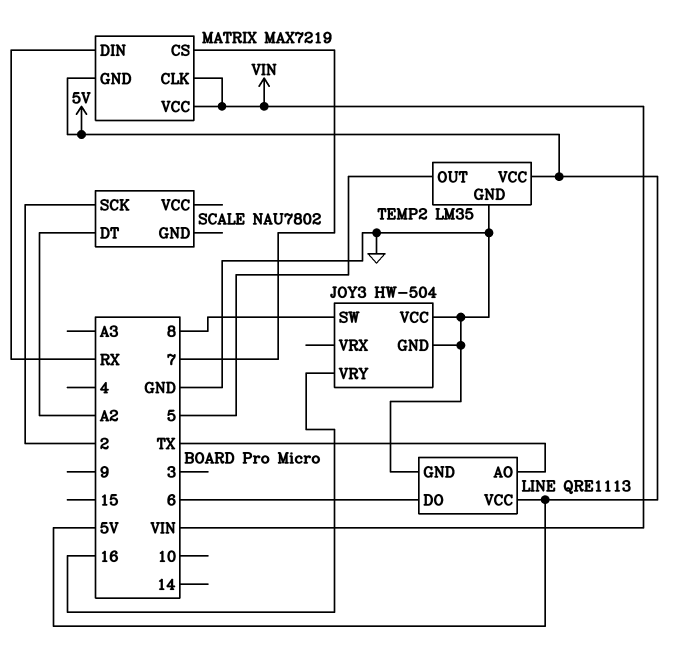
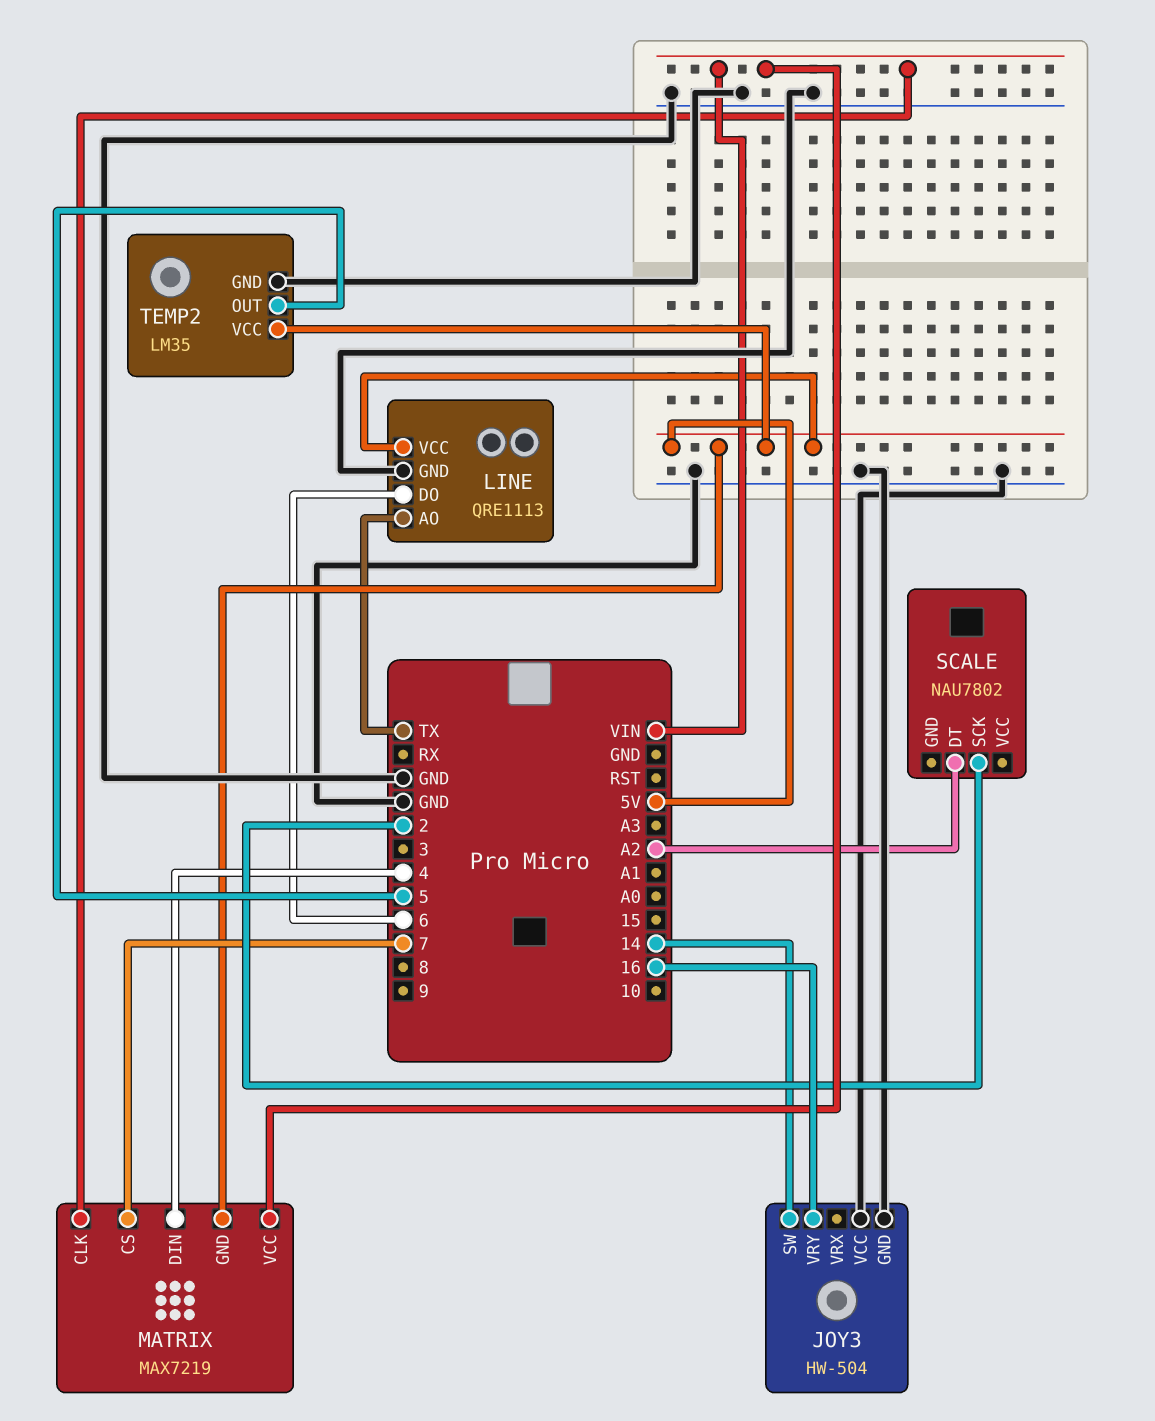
JOY3 pin SW: 8 -> 14
MATRIX pin DIN: RX -> 4

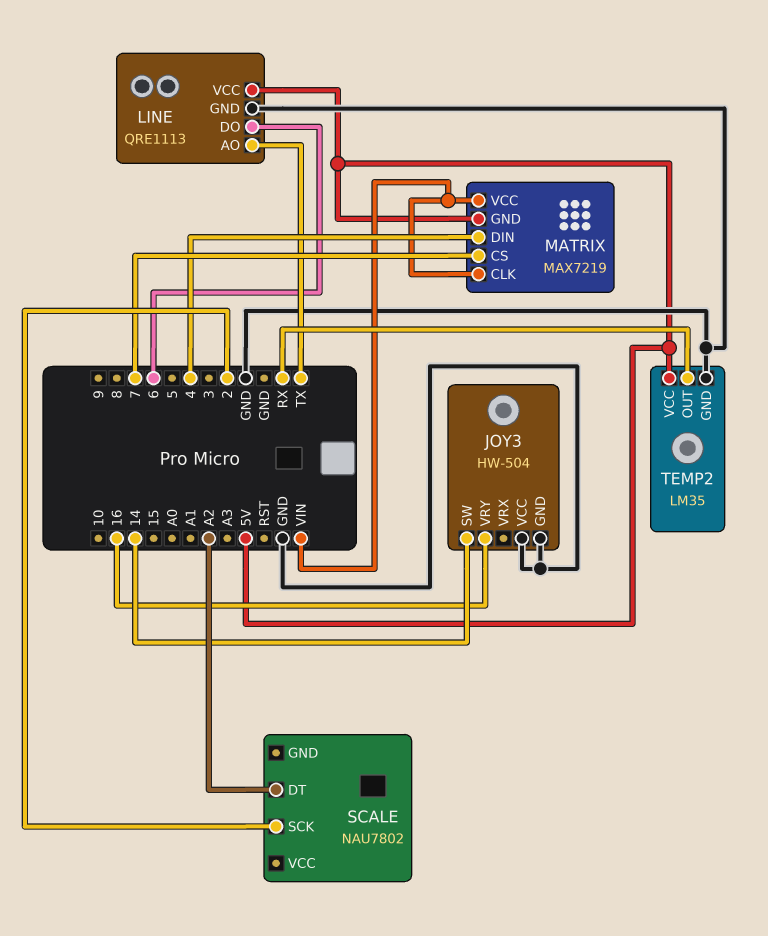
TEMP2 pin OUT: 5 -> RX

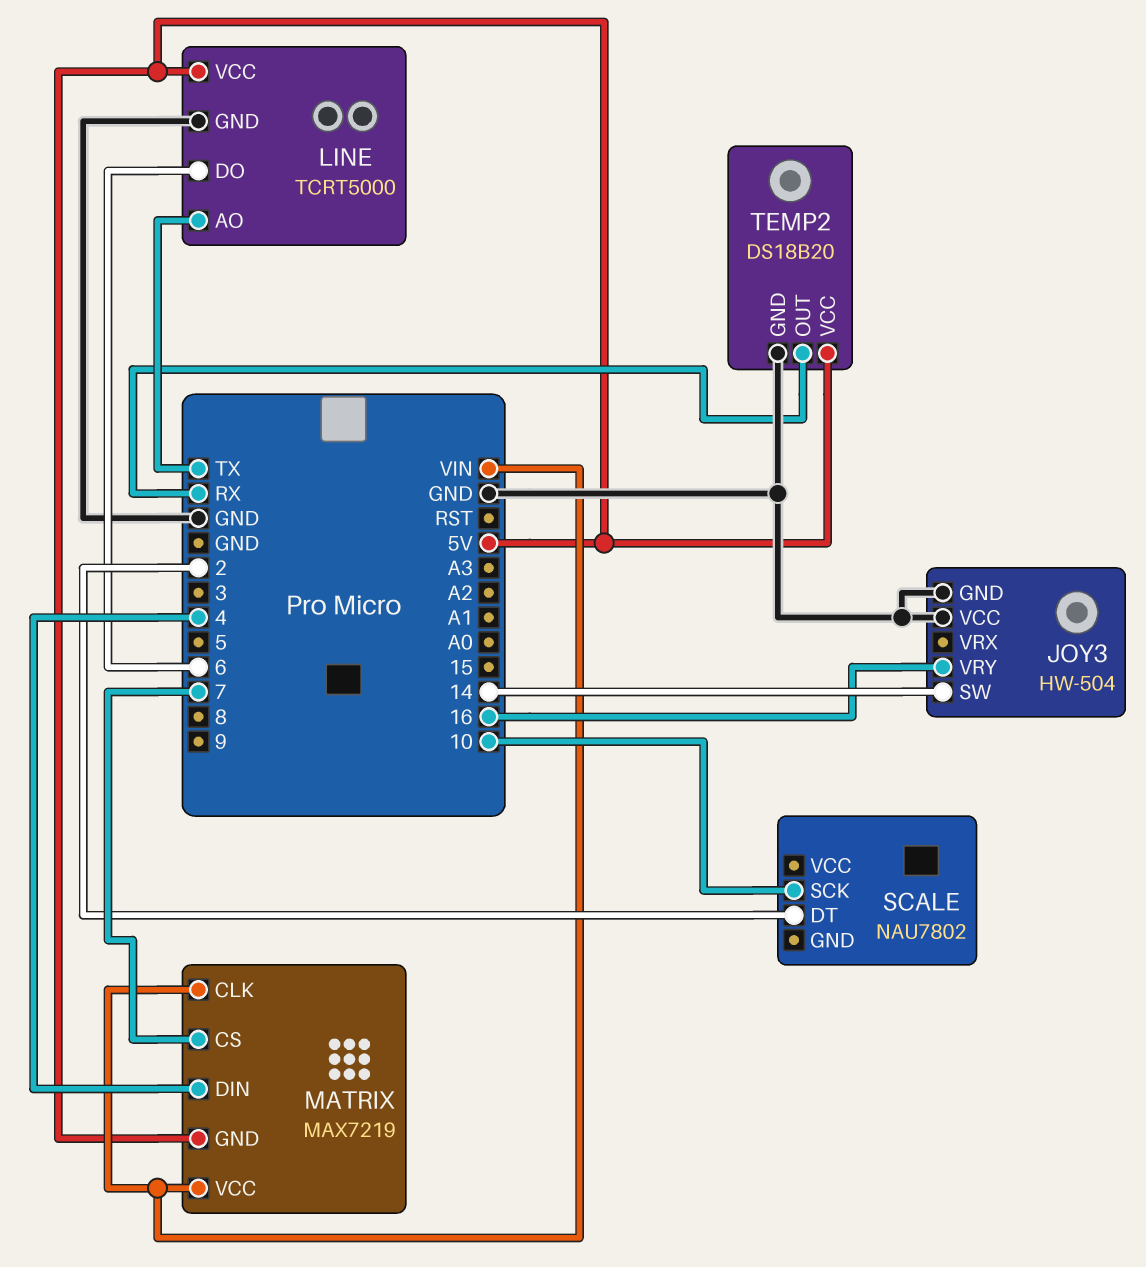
LINE: QRE1113 -> TCRT5000
SCALE pin DT: A2 -> 2
SCALE pin SCK: 2 -> 10
TEMP2: LM35 -> DS18B20

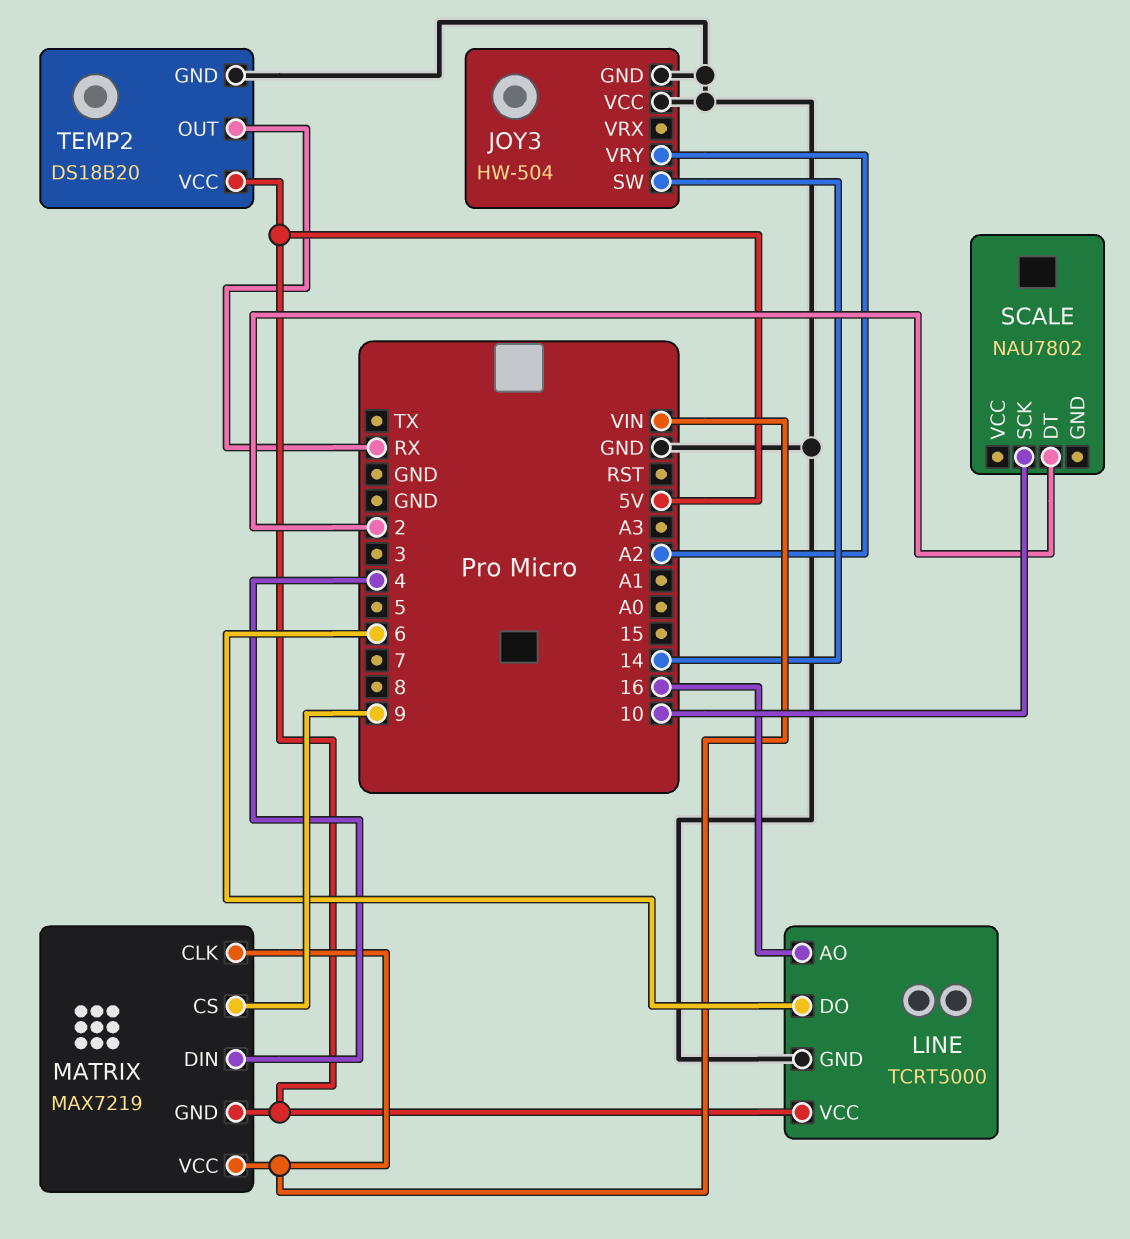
JOY3 pin VRY: 16 -> A2
LINE pin AO: TX -> 16
MATRIX pin CS: 7 -> 9

